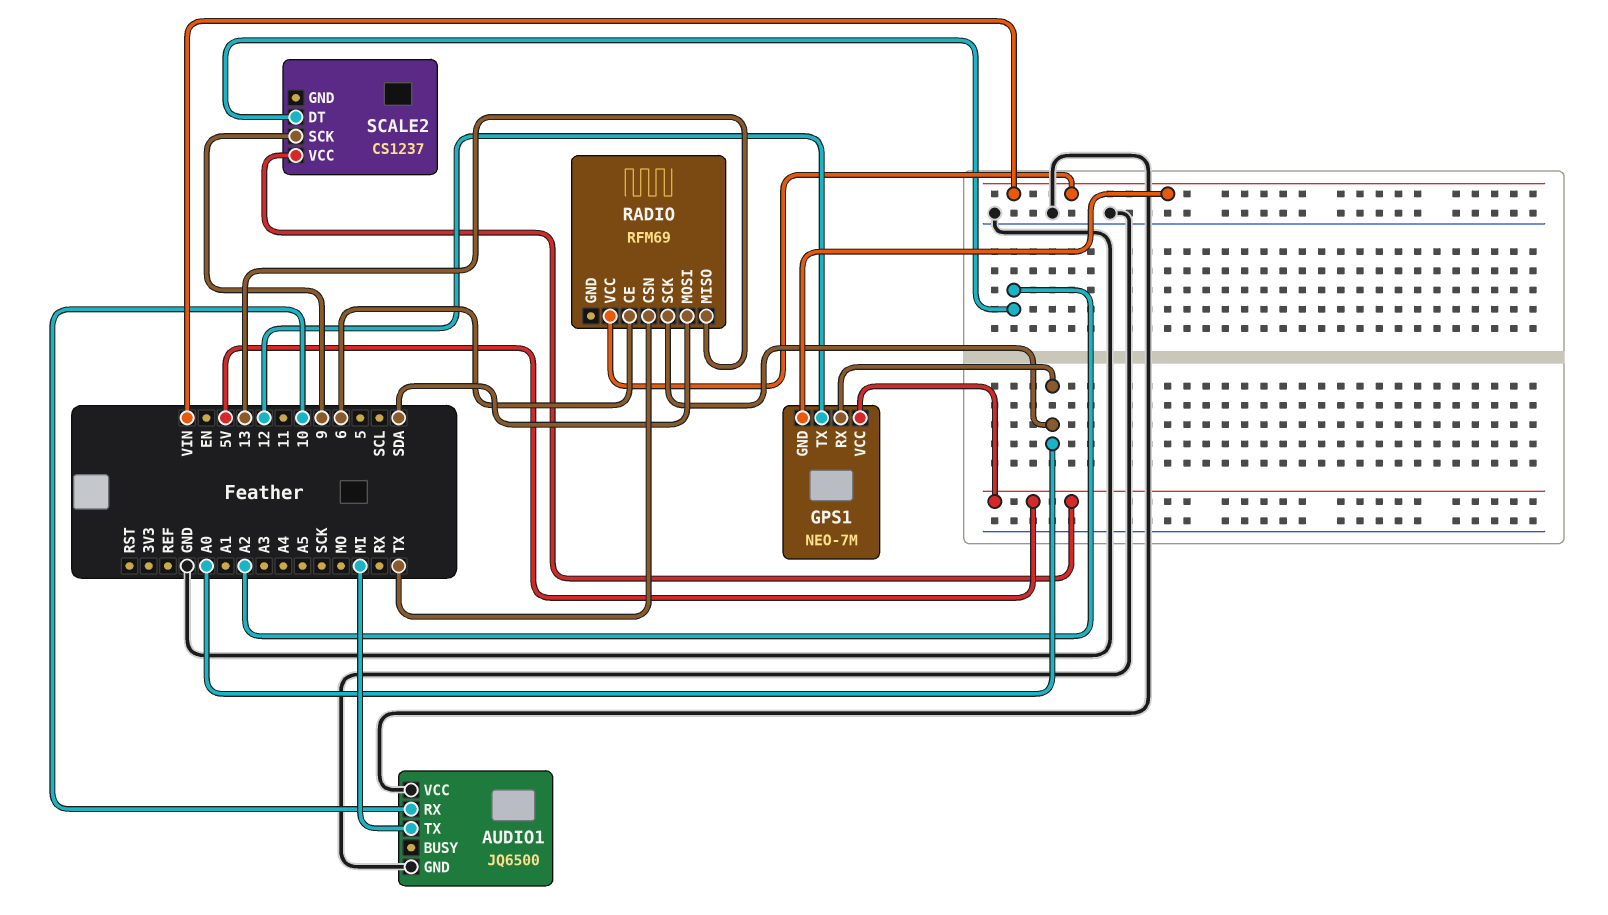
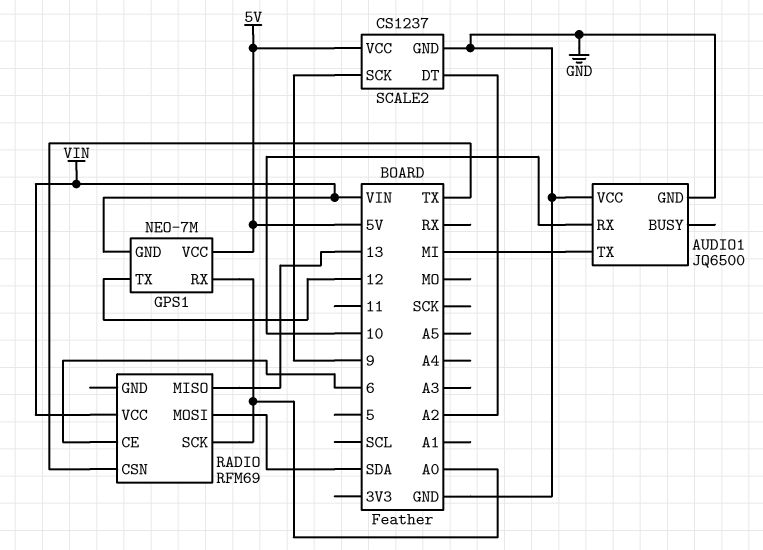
SCALE2 pin GND: none -> GND

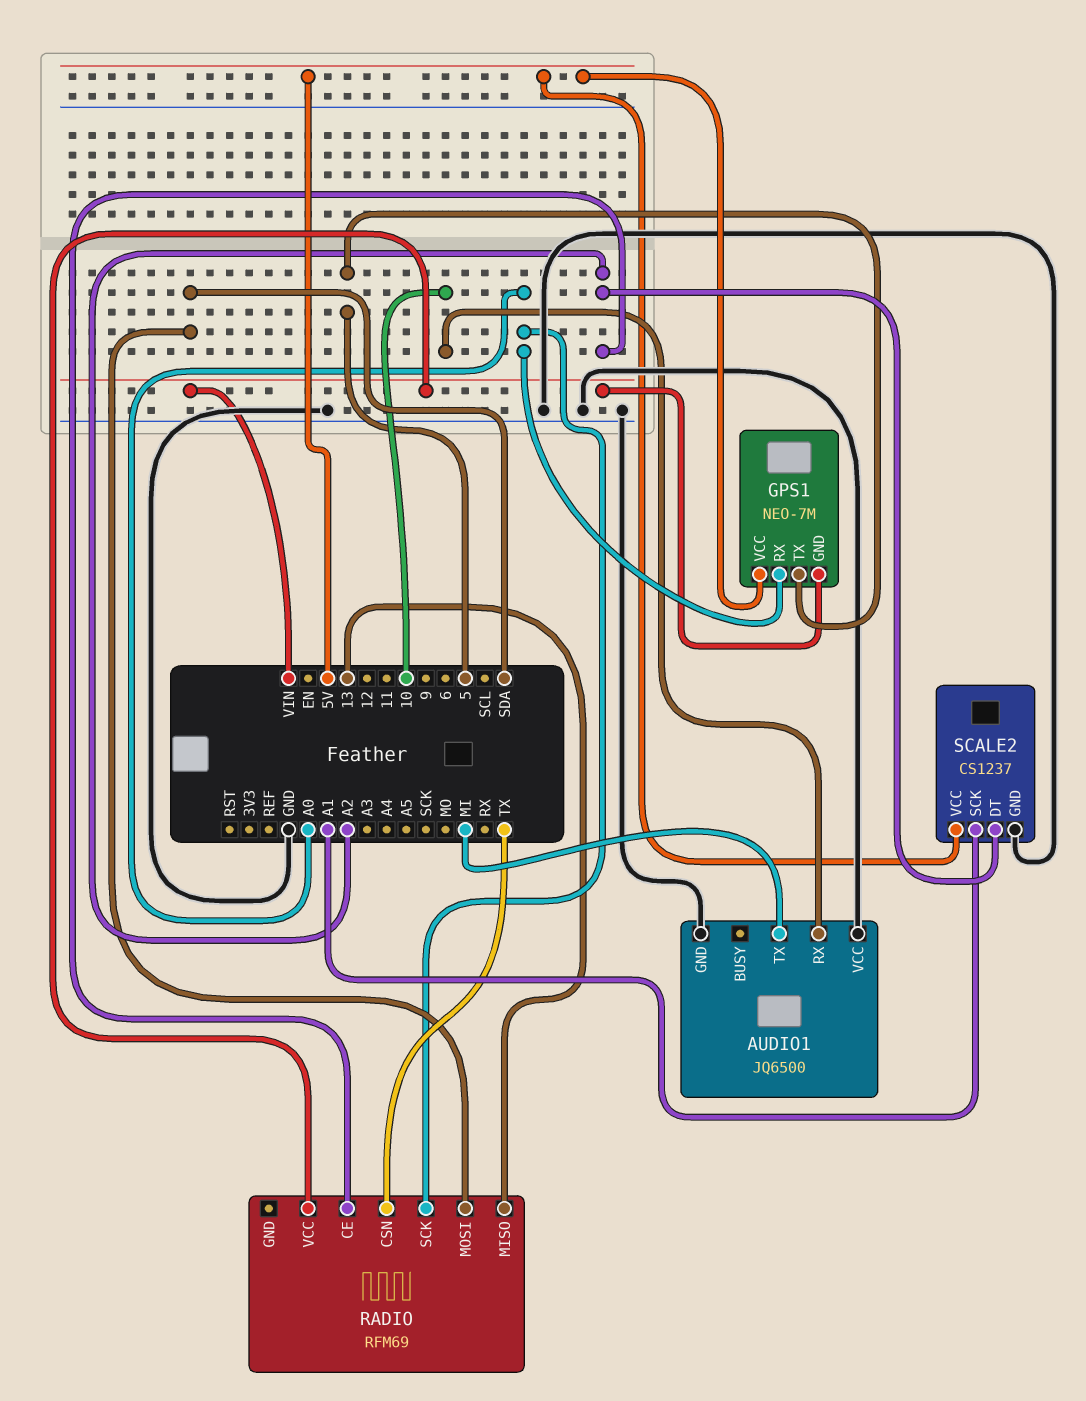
GPS1 pin TX: 12 -> 5
RADIO pin CE: 6 -> A2
SCALE2 pin SCK: 9 -> A1

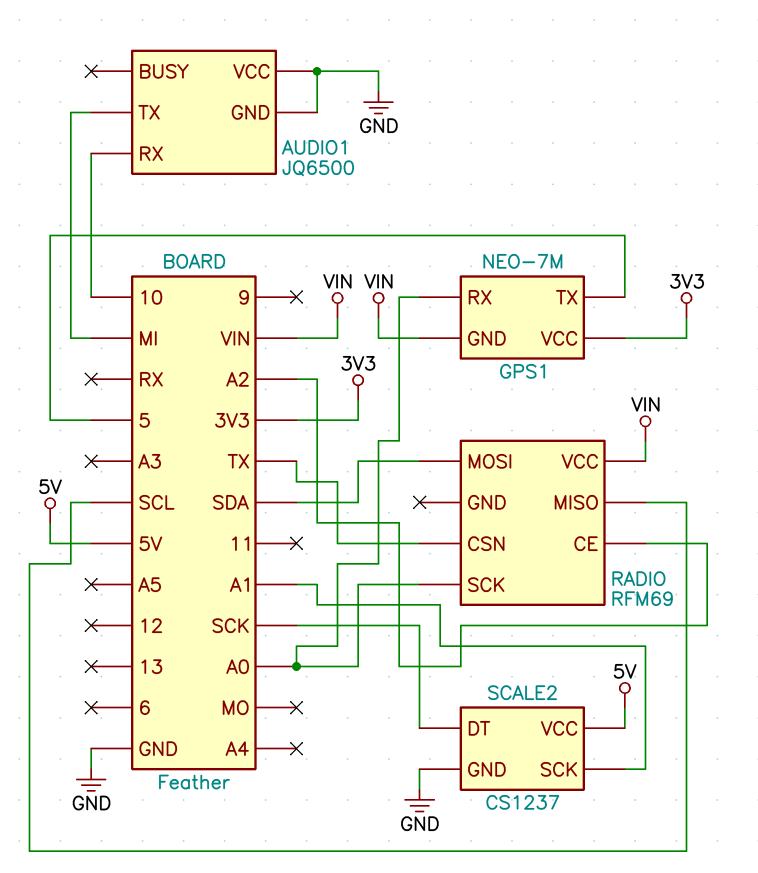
GPS1 pin VCC: 5V -> 3V3
RADIO pin MISO: 13 -> SCL
SCALE2 pin DT: A2 -> SCK

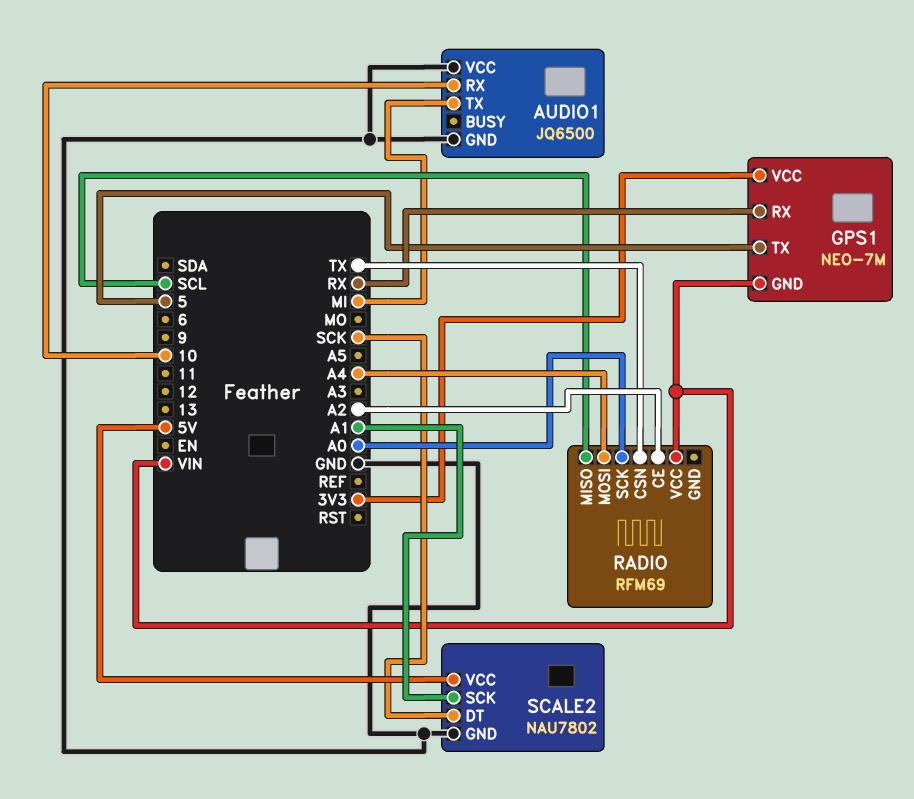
GPS1 pin RX: A0 -> RX
RADIO pin MOSI: SDA -> A4
SCALE2: CS1237 -> NAU7802

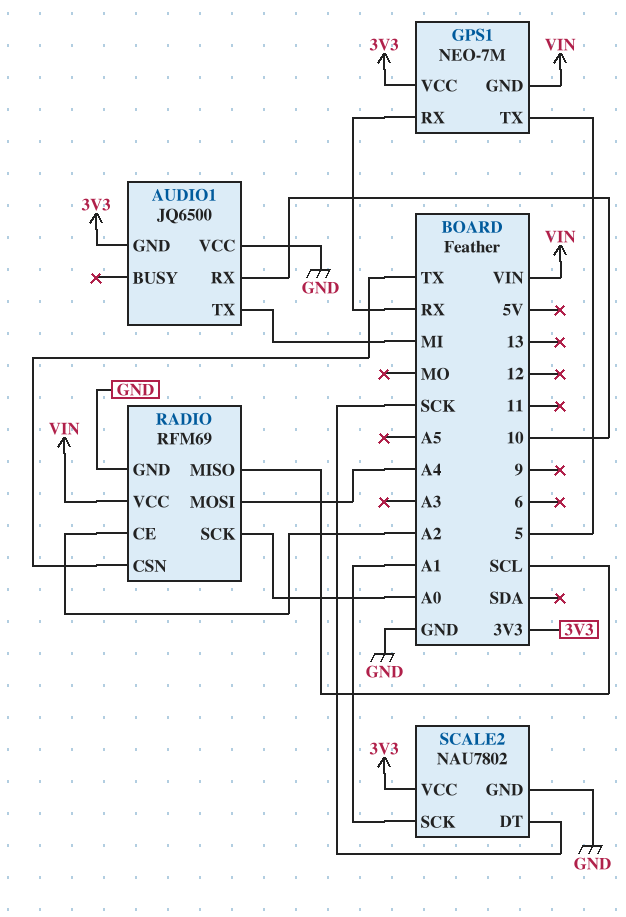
AUDIO1 pin GND: GND -> 3V3
RADIO pin GND: none -> GND
SCALE2 pin VCC: 5V -> 3V3

